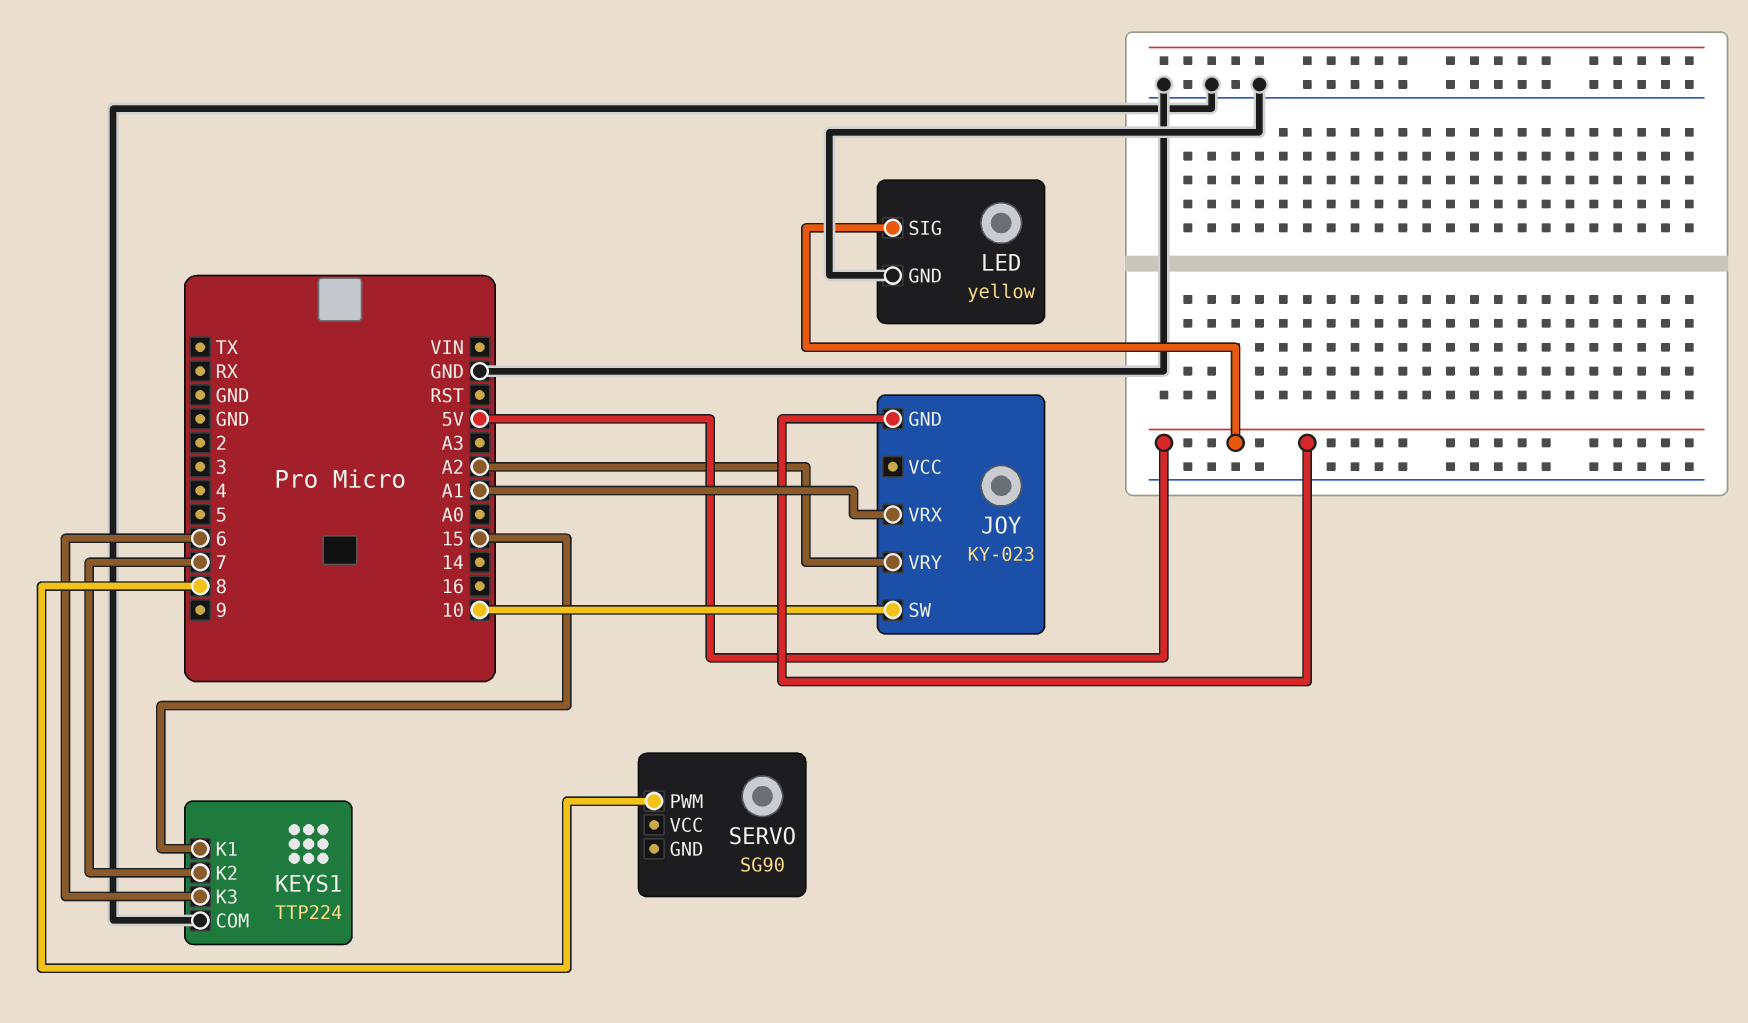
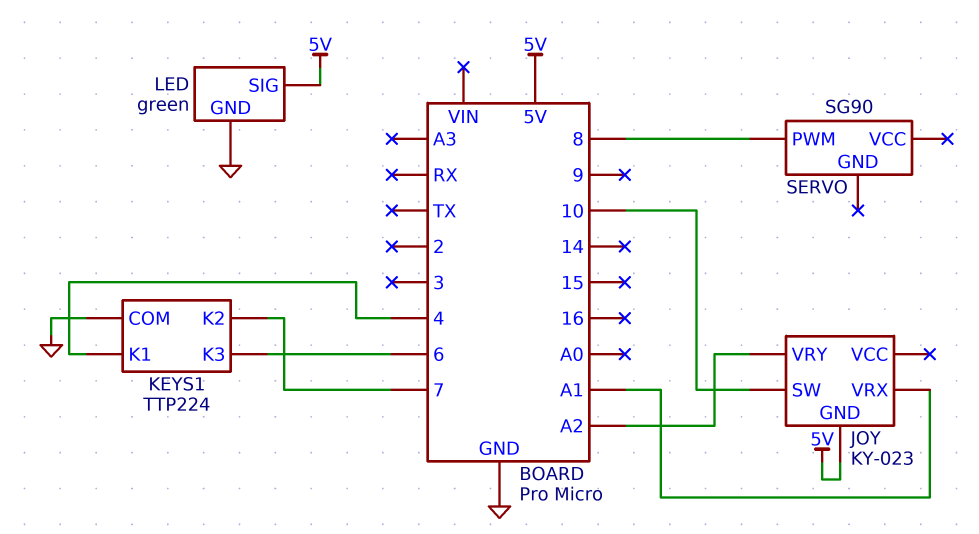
KEYS1 pin K1: 15 -> 4
LED: yellow -> green

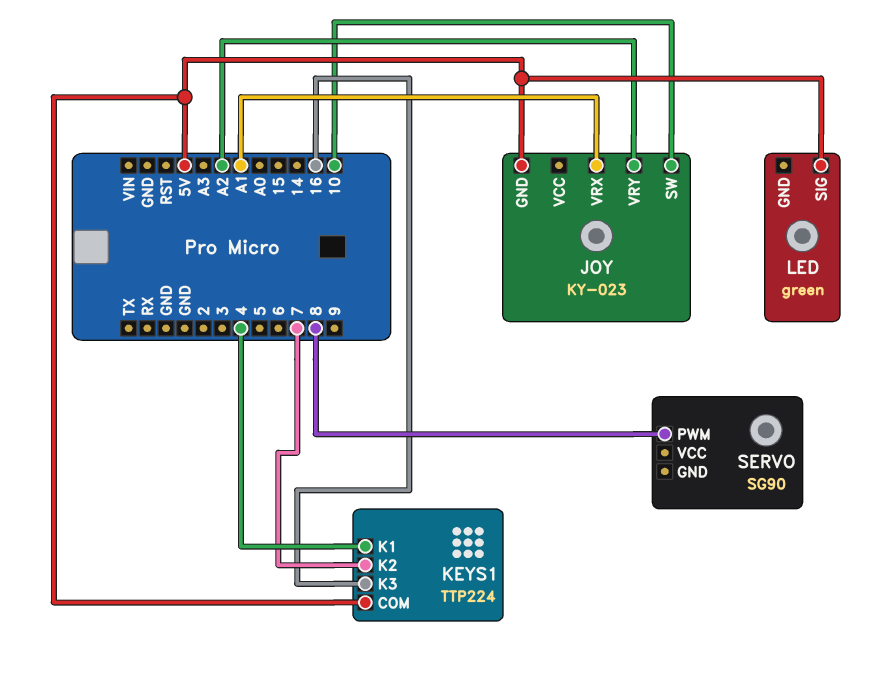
KEYS1 pin COM: GND -> 5V
KEYS1 pin K3: 6 -> 16
LED pin GND: GND -> none

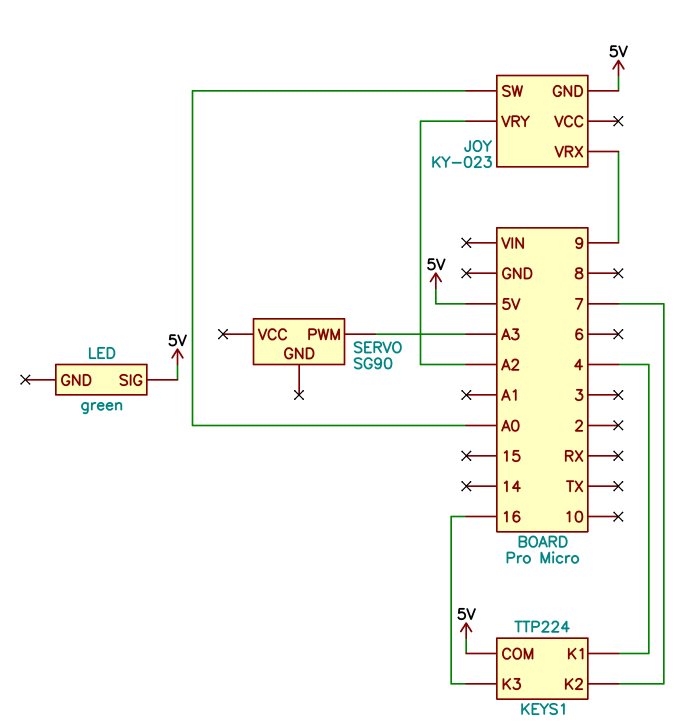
JOY pin SW: 10 -> A0
JOY pin VRX: A1 -> 9
SERVO pin PWM: 8 -> A3

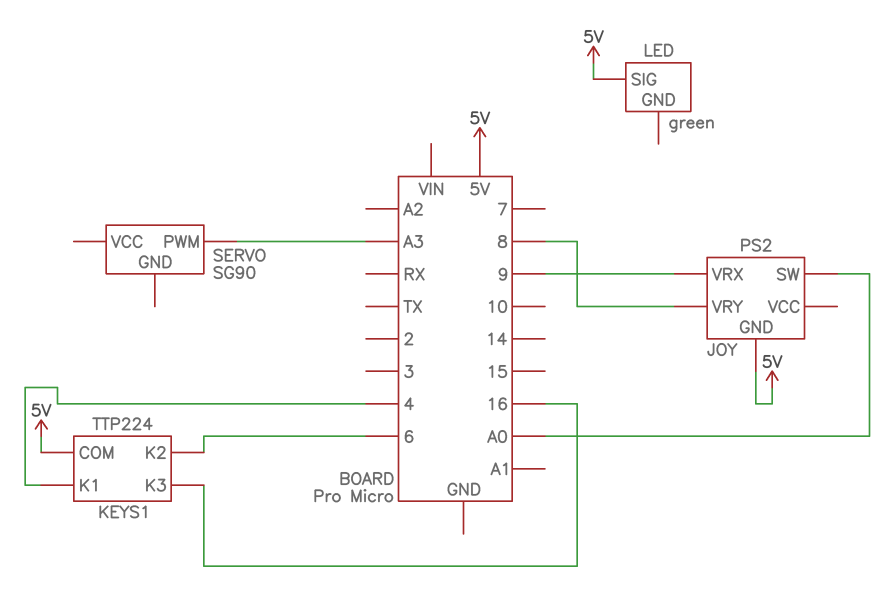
JOY: KY-023 -> PS2
JOY pin VRY: A2 -> 8
KEYS1 pin K2: 7 -> 6

